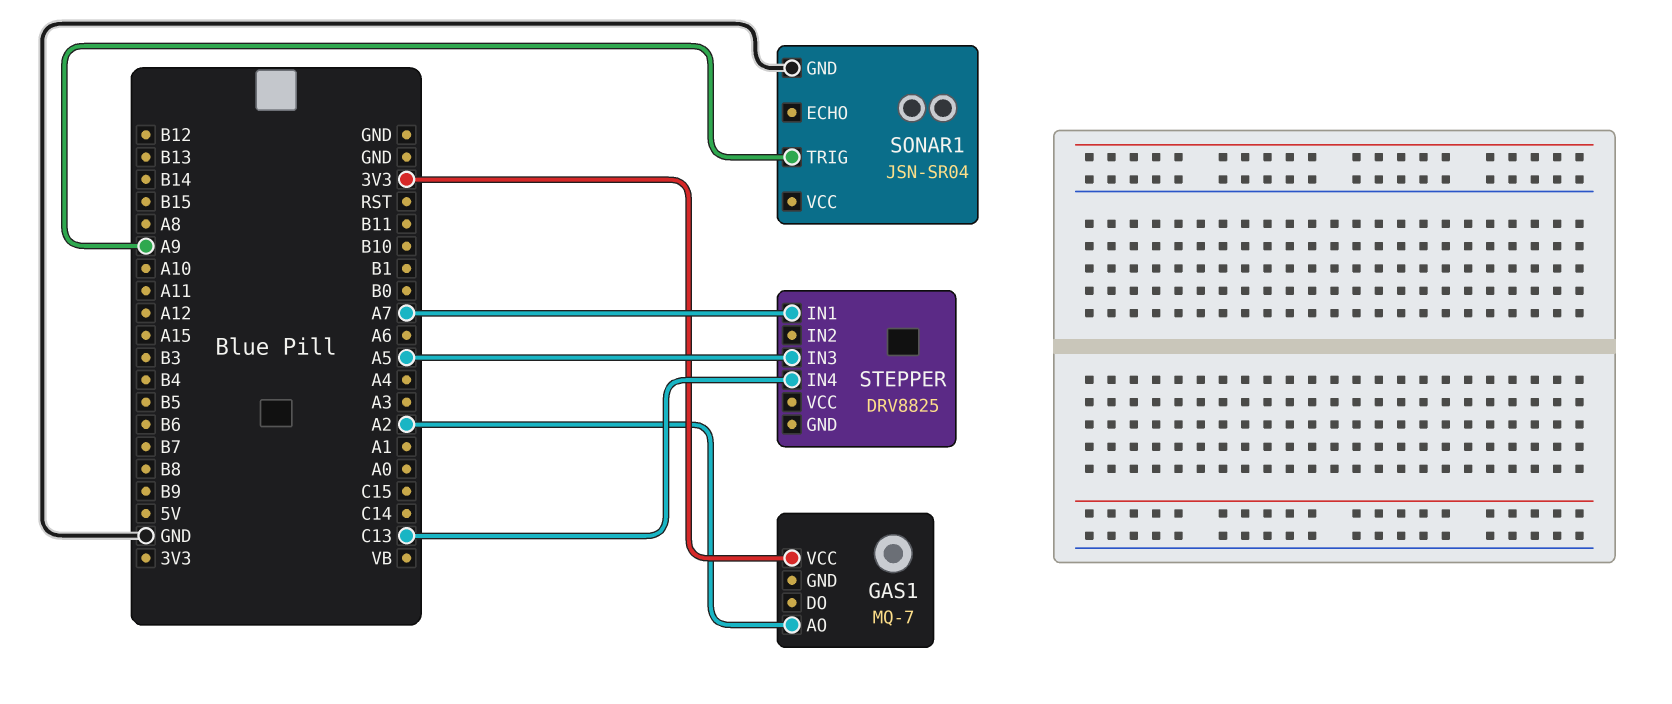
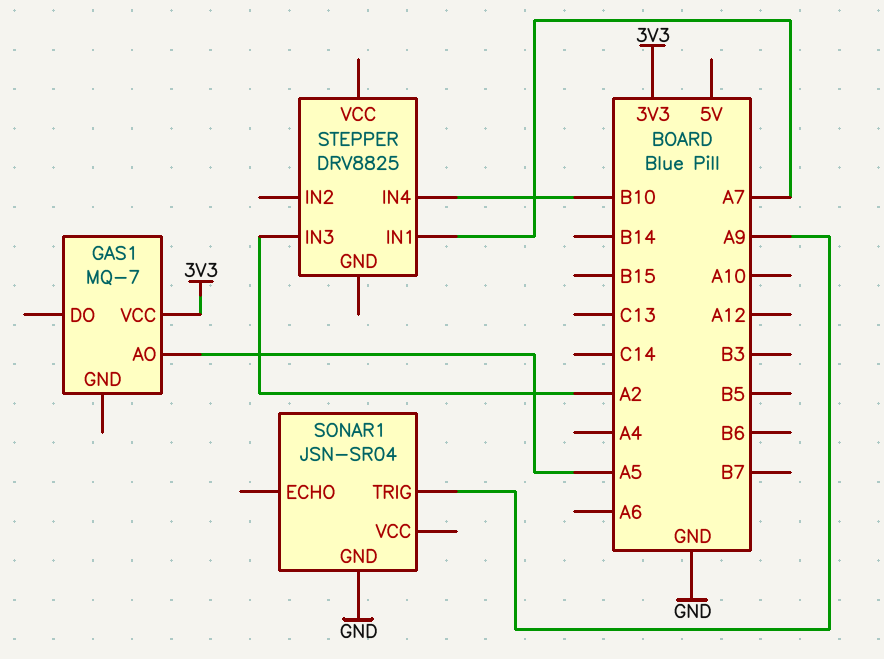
GAS1 pin AO: A2 -> A5
STEPPER pin IN3: A5 -> A2
STEPPER pin IN4: C13 -> B10

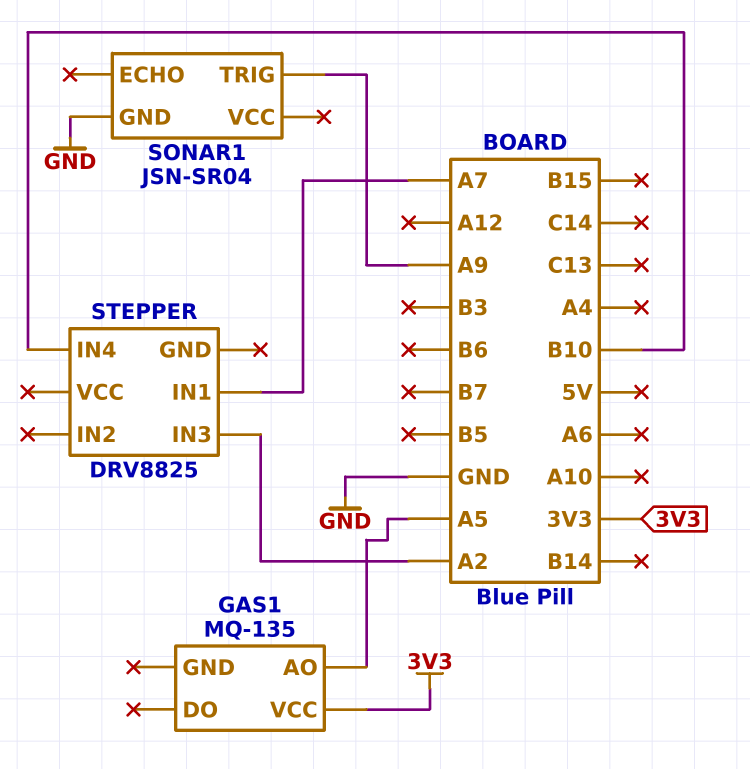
GAS1: MQ-7 -> MQ-135

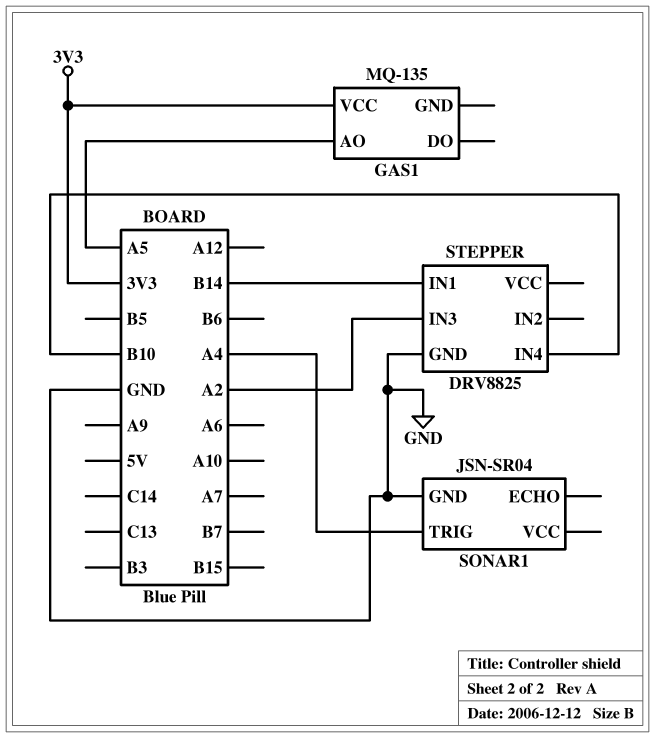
SONAR1 pin TRIG: A9 -> A4
STEPPER pin GND: none -> GND
STEPPER pin IN1: A7 -> B14

